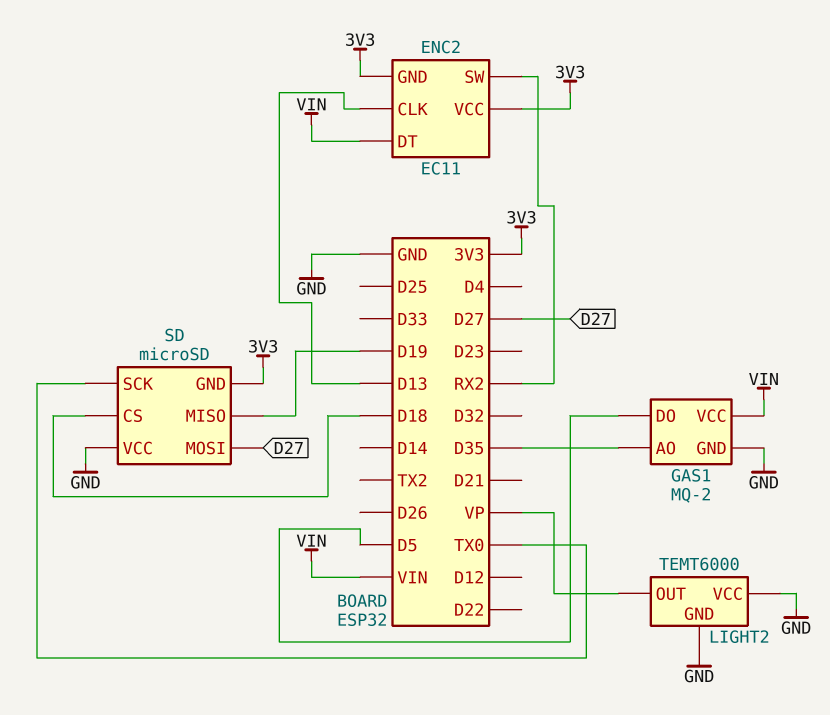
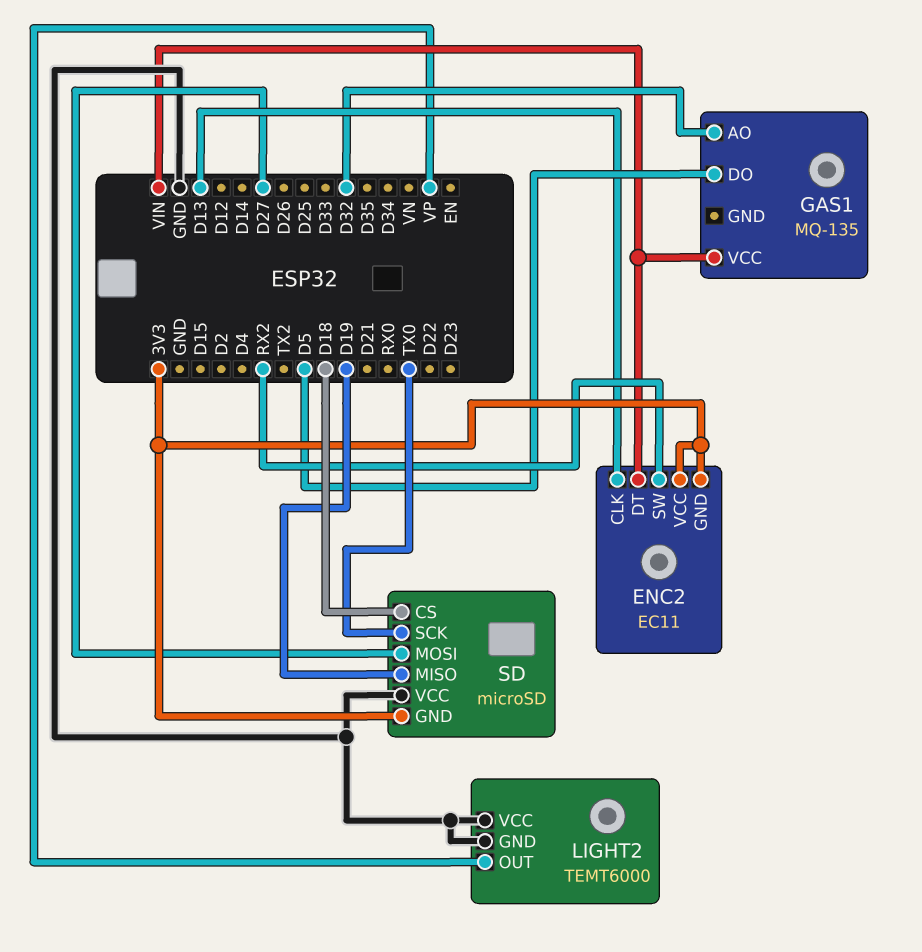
GAS1: MQ-2 -> MQ-135
GAS1 pin AO: D35 -> D32
GAS1 pin GND: GND -> none

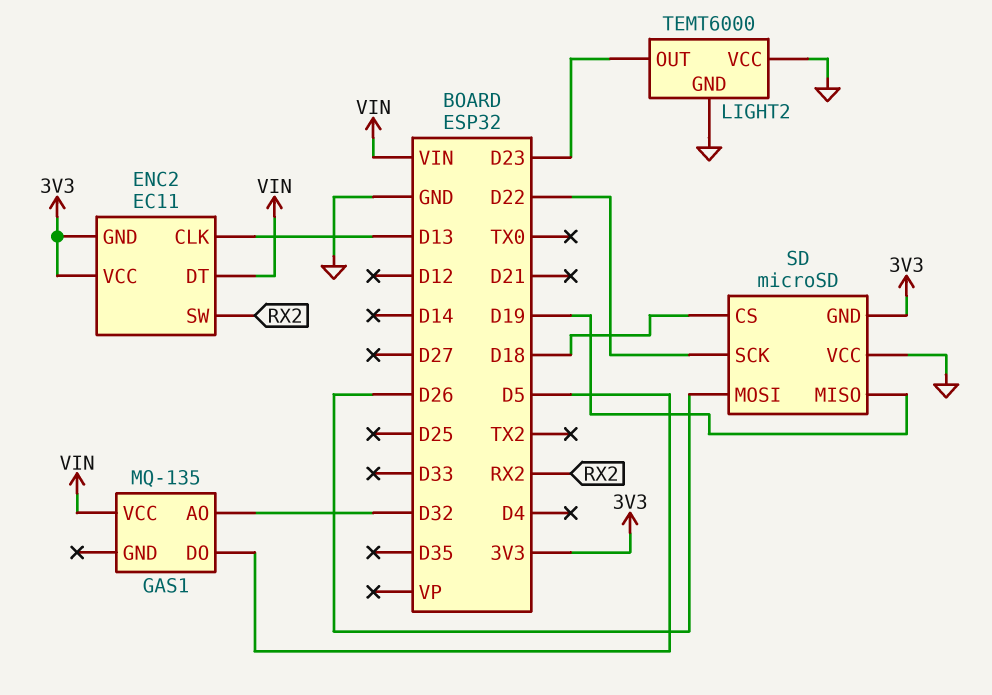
LIGHT2 pin OUT: VP -> D23
SD pin MOSI: D27 -> D26
SD pin SCK: TX0 -> D22

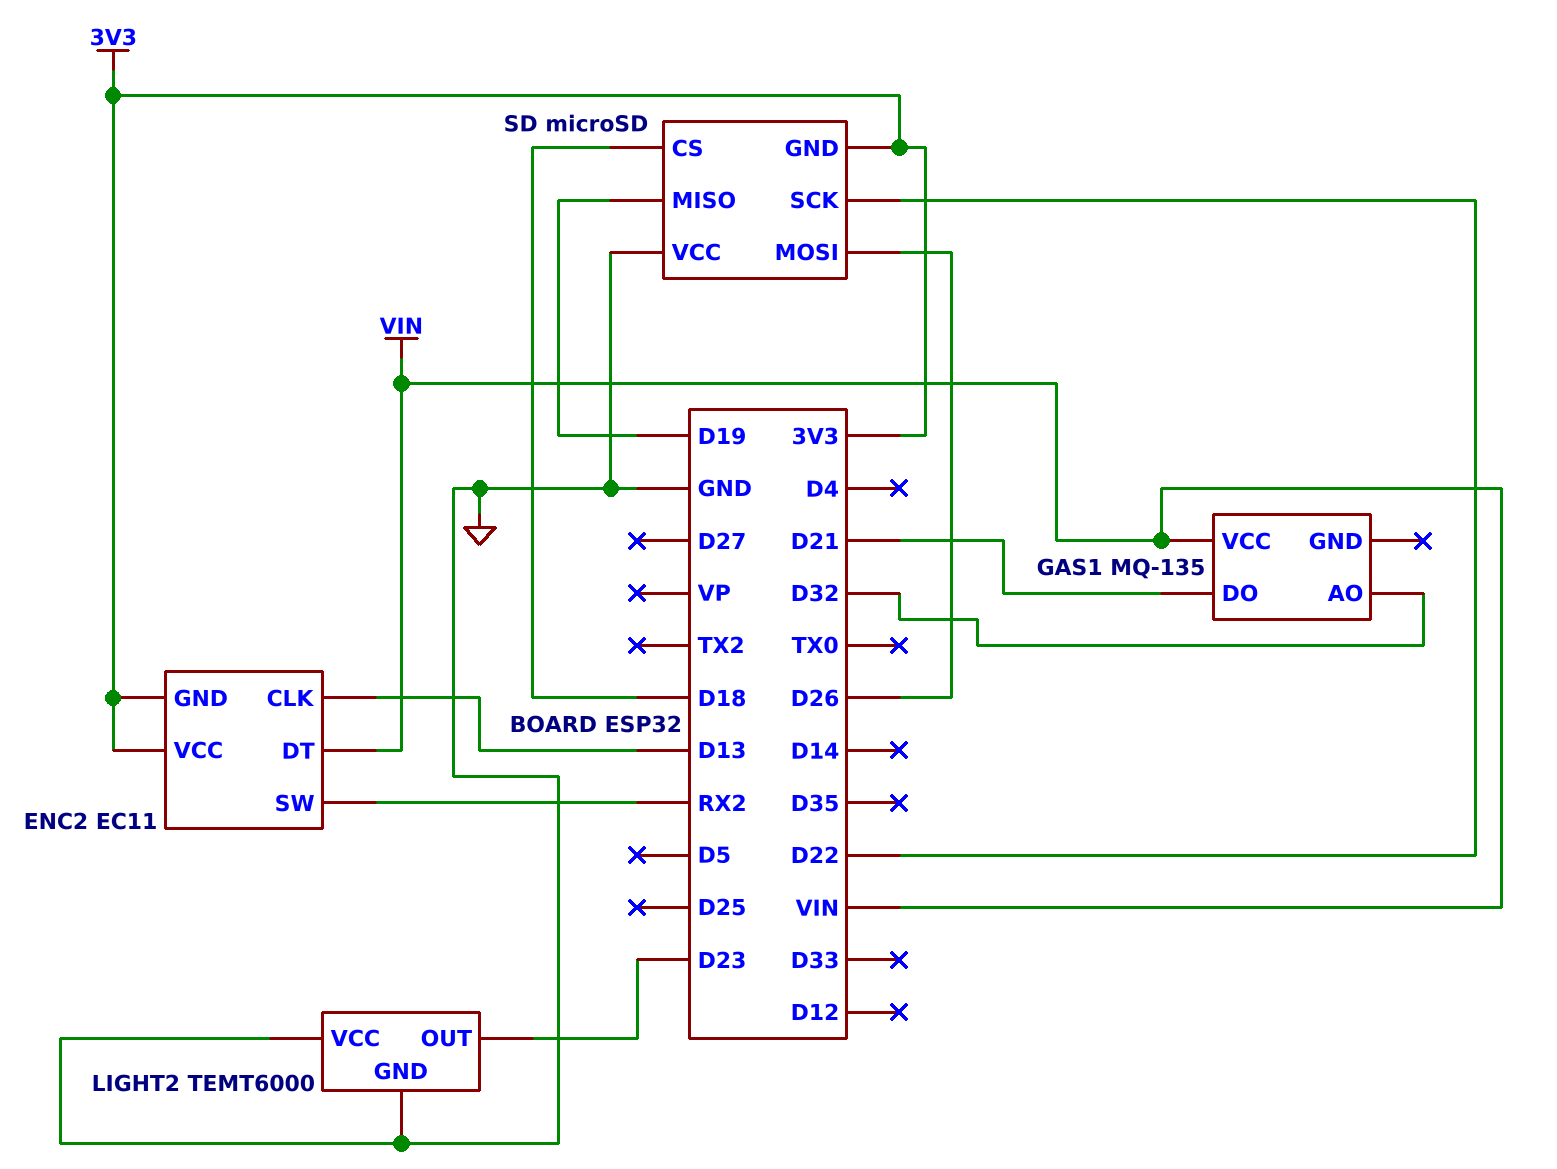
GAS1 pin DO: D5 -> D21

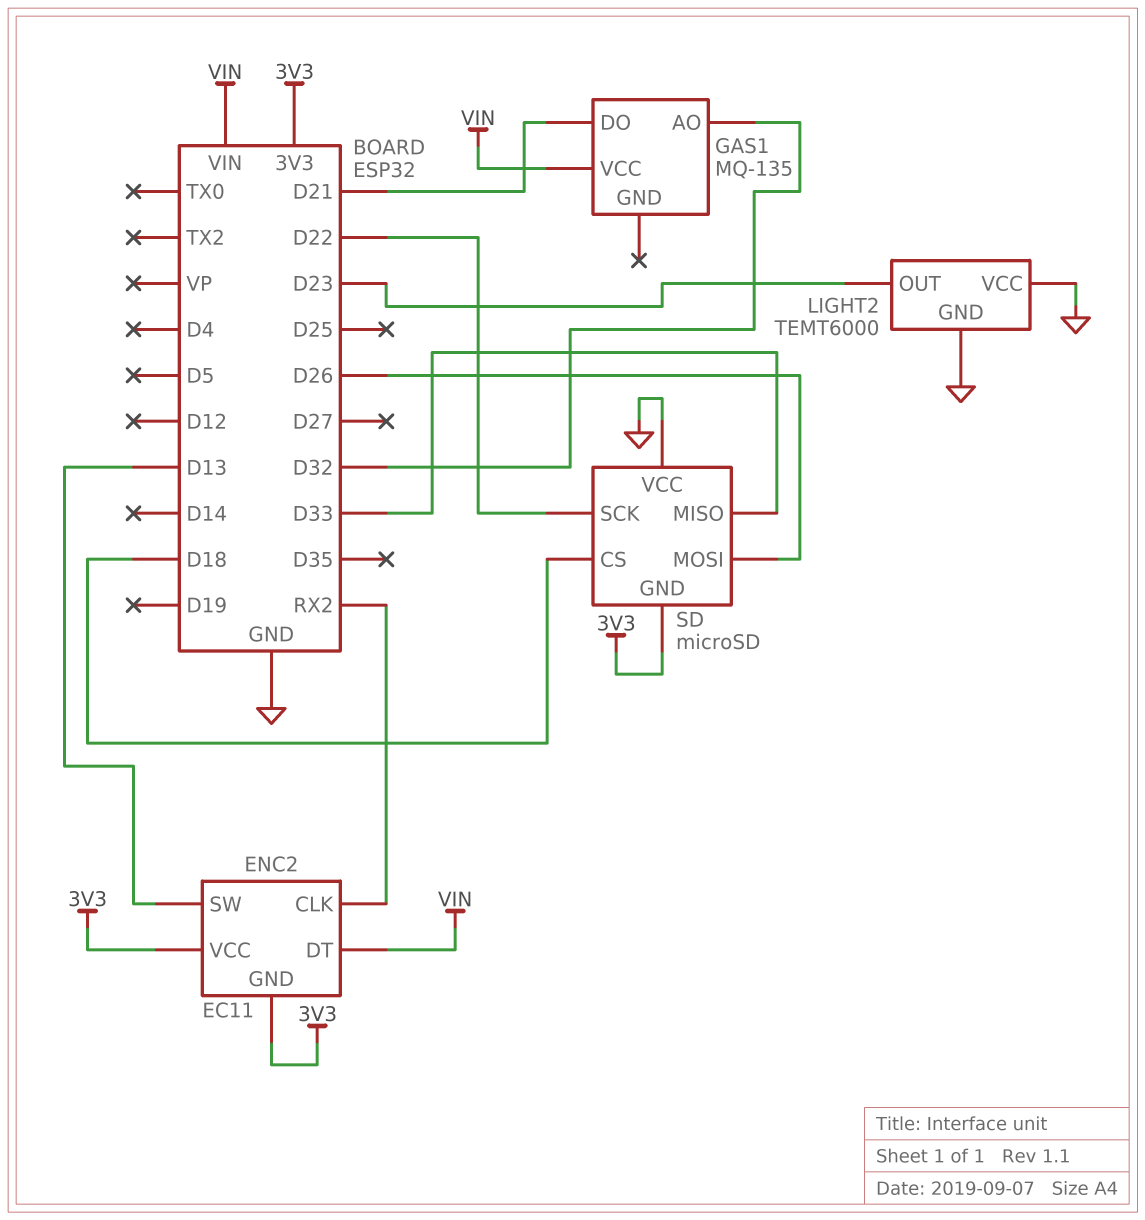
ENC2 pin CLK: D13 -> RX2
ENC2 pin SW: RX2 -> D13
SD pin MISO: D19 -> D33

